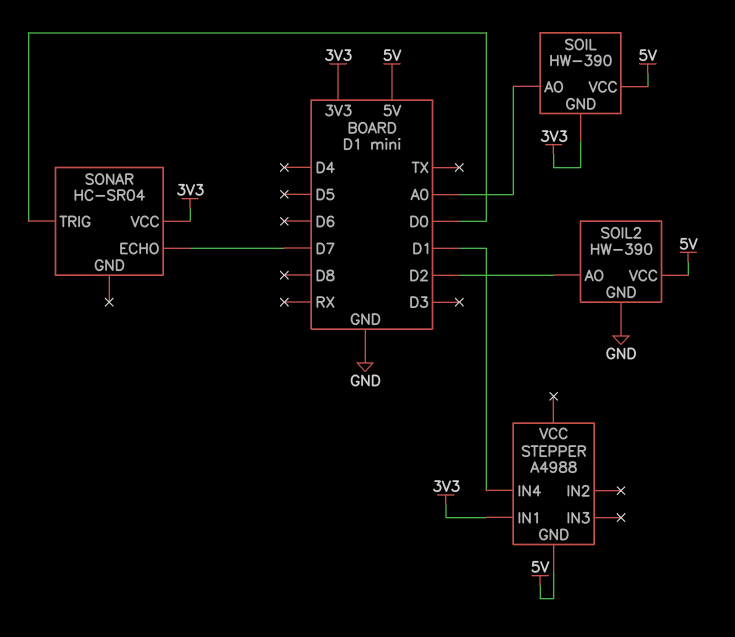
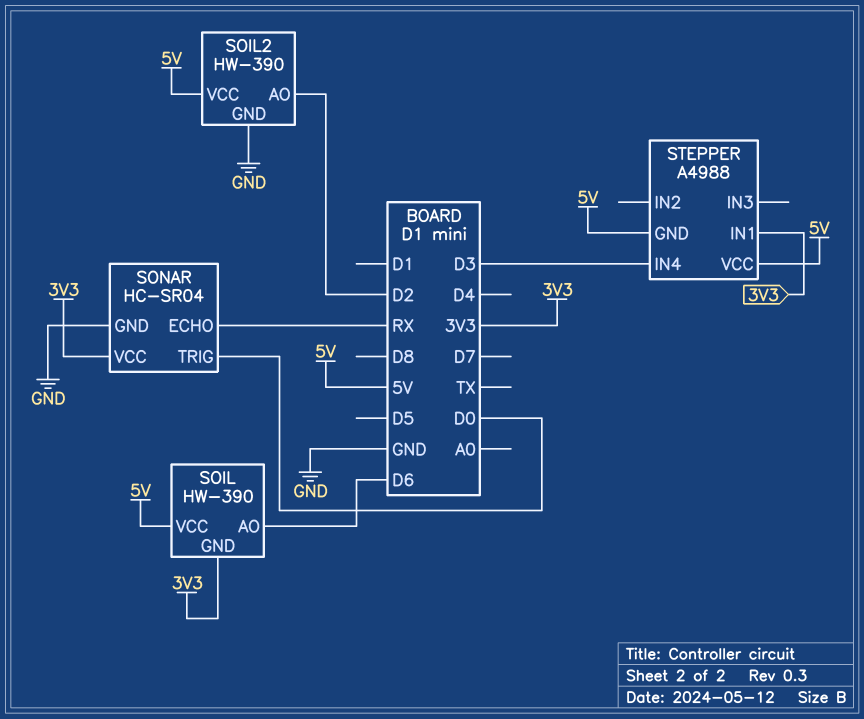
SOIL pin AO: A0 -> D6
SONAR pin ECHO: D7 -> RX
SONAR pin GND: none -> GND
STEPPER pin IN4: D1 -> D3
STEPPER pin VCC: none -> 5V

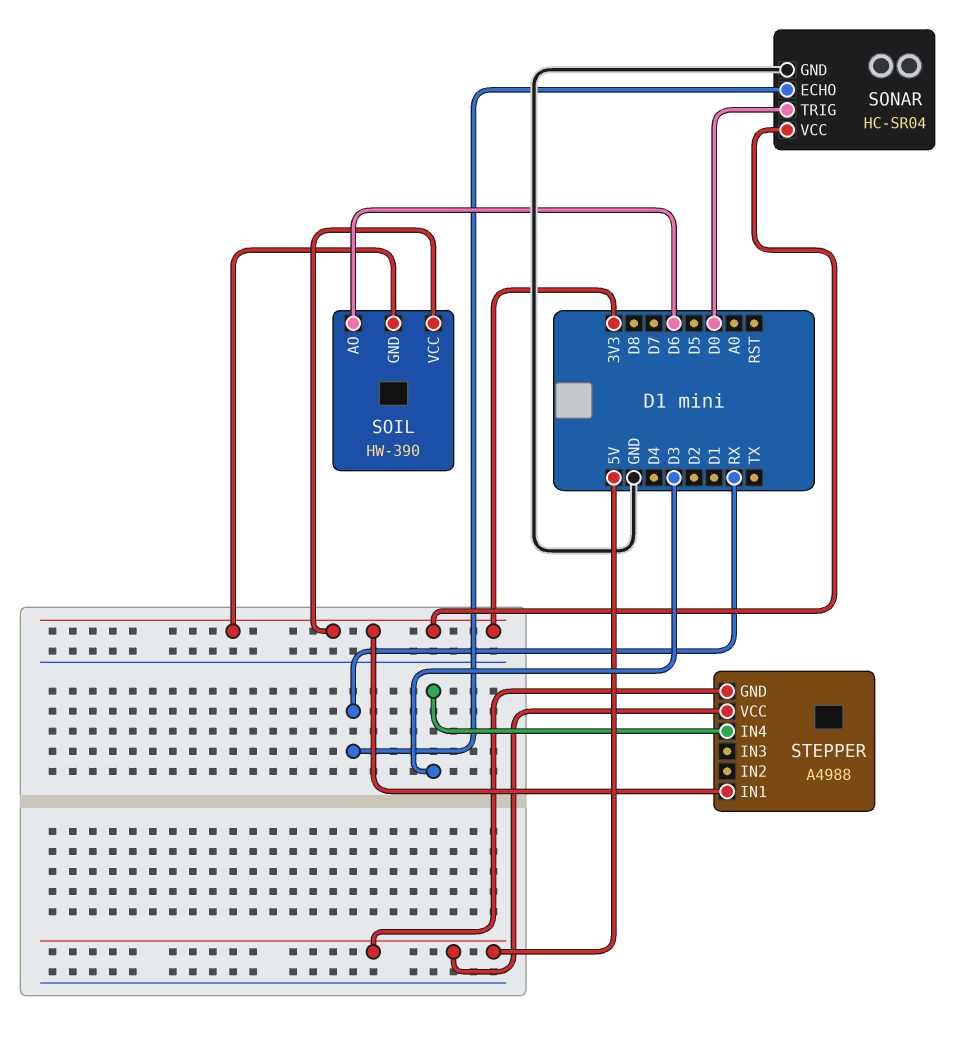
SOIL pin VCC: 5V -> 3V3
SOIL2: HW-390 -> none
SOIL2 pin AO: D2 -> none
SOIL2 pin GND: GND -> none
SOIL2 pin VCC: 5V -> none

